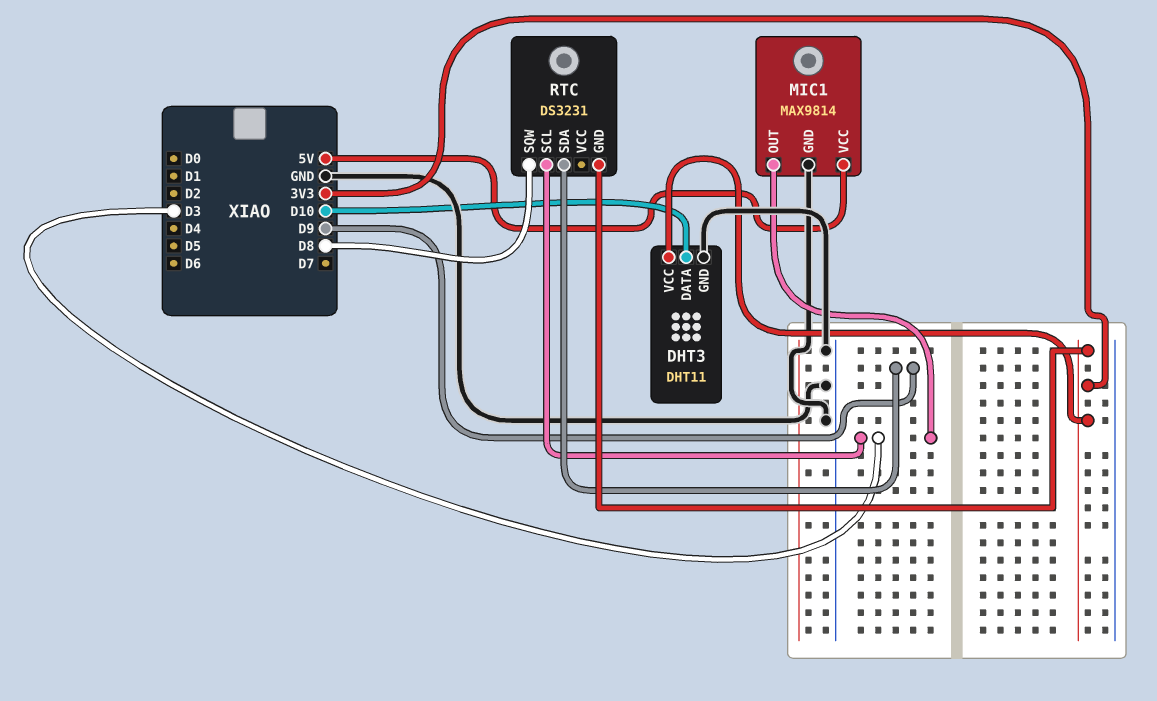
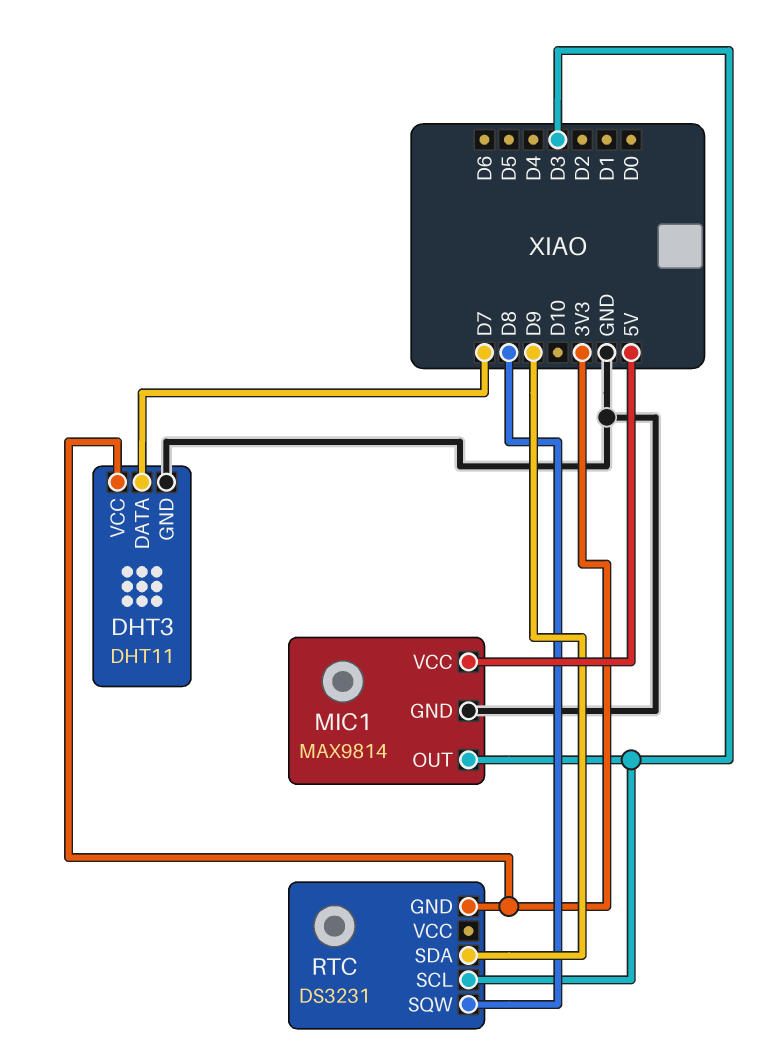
DHT3 pin DATA: D10 -> D7

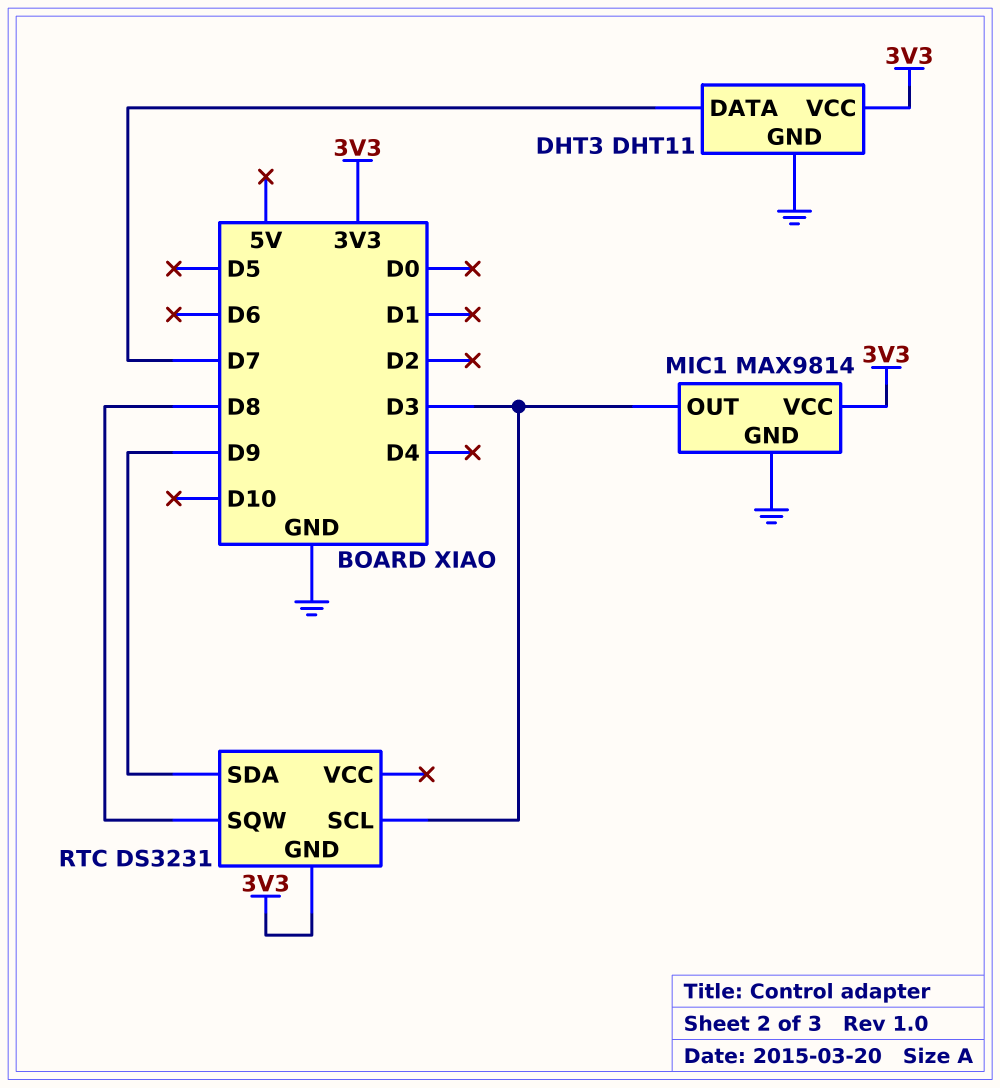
MIC1 pin VCC: 5V -> 3V3

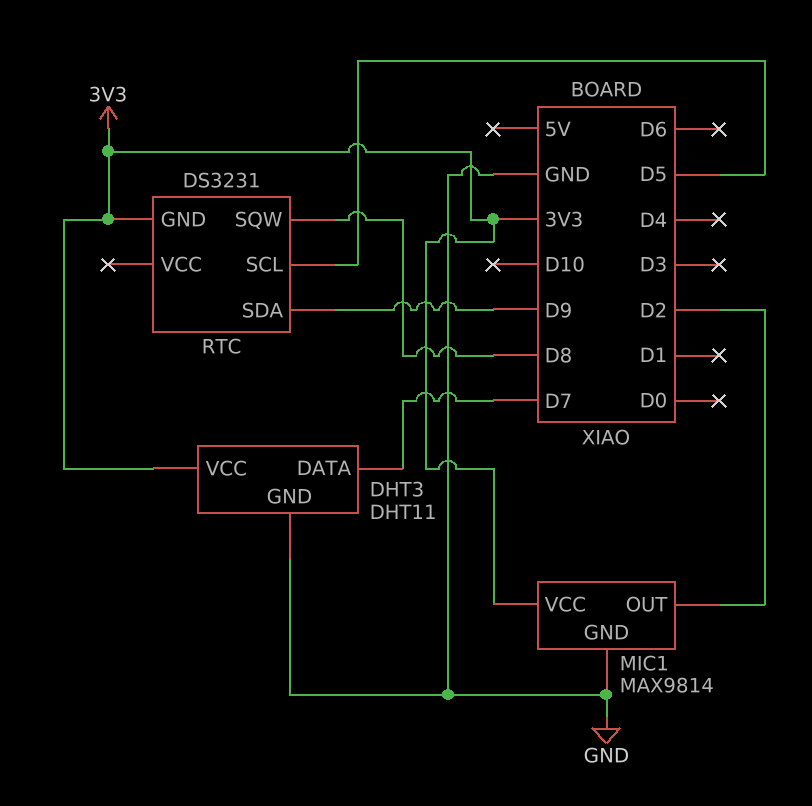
MIC1 pin OUT: D3 -> D2
RTC pin SCL: D3 -> D5

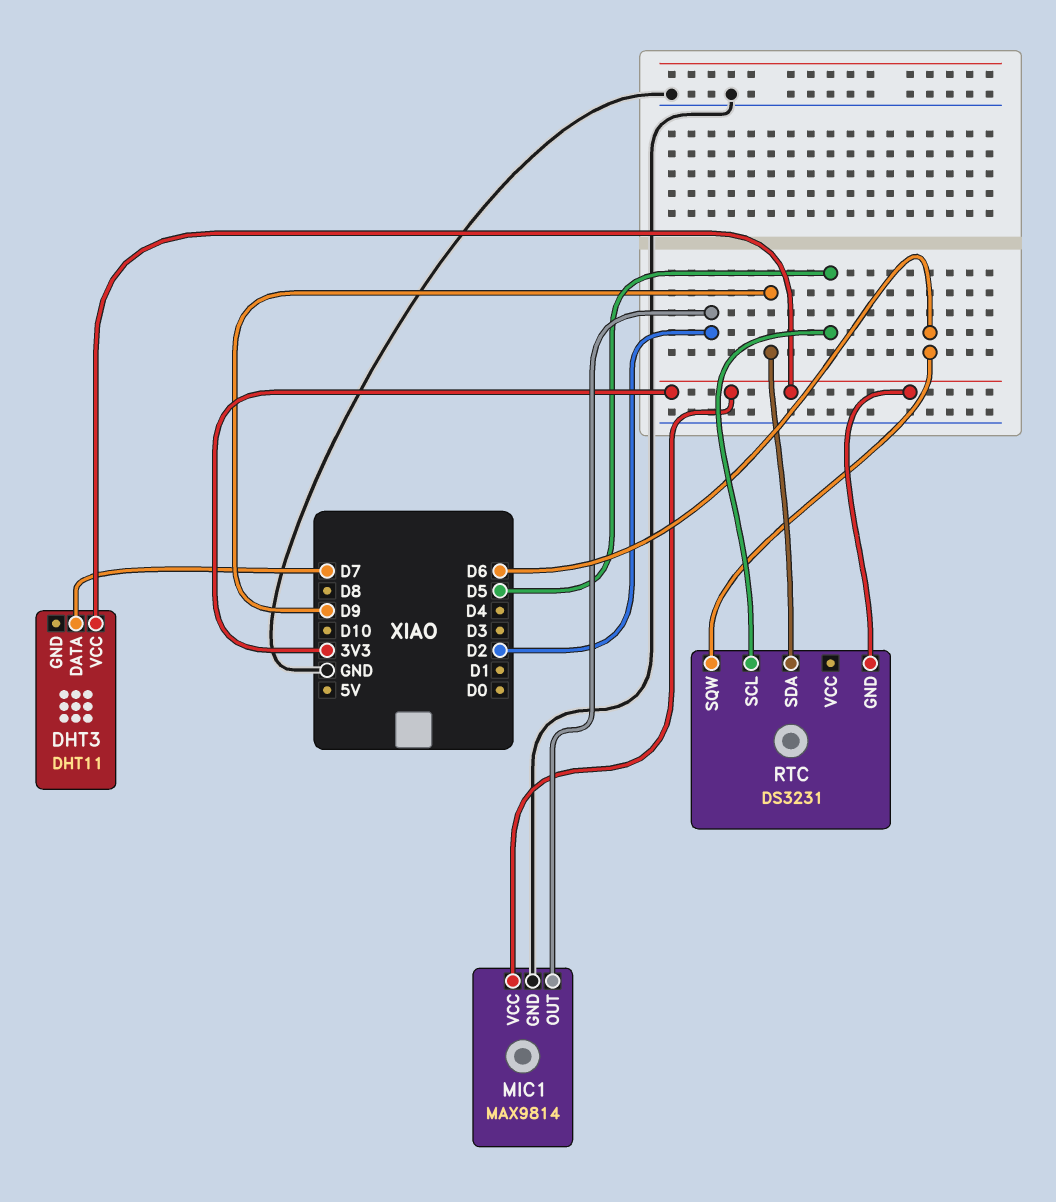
DHT3 pin GND: GND -> none
RTC pin SQW: D8 -> D6

